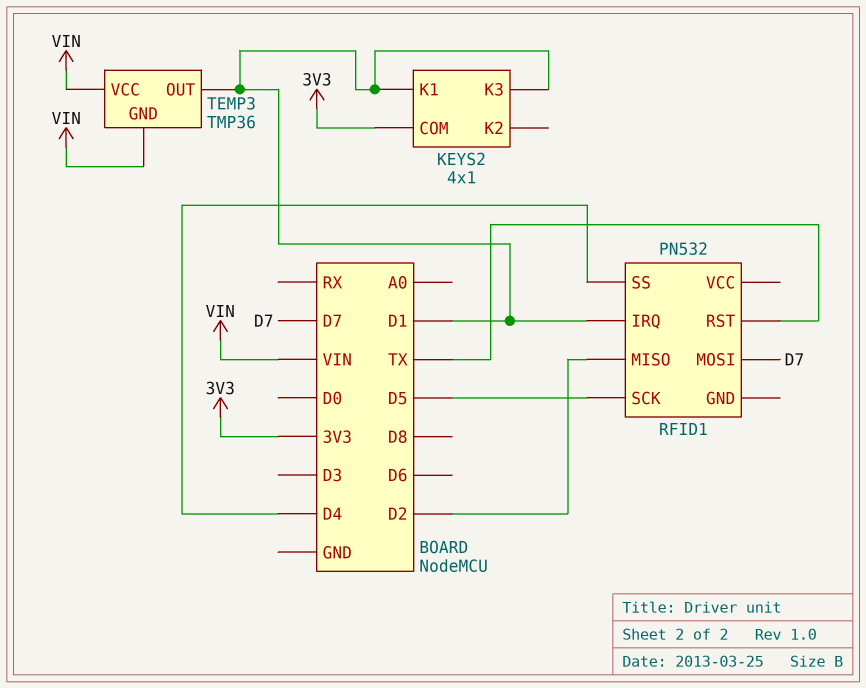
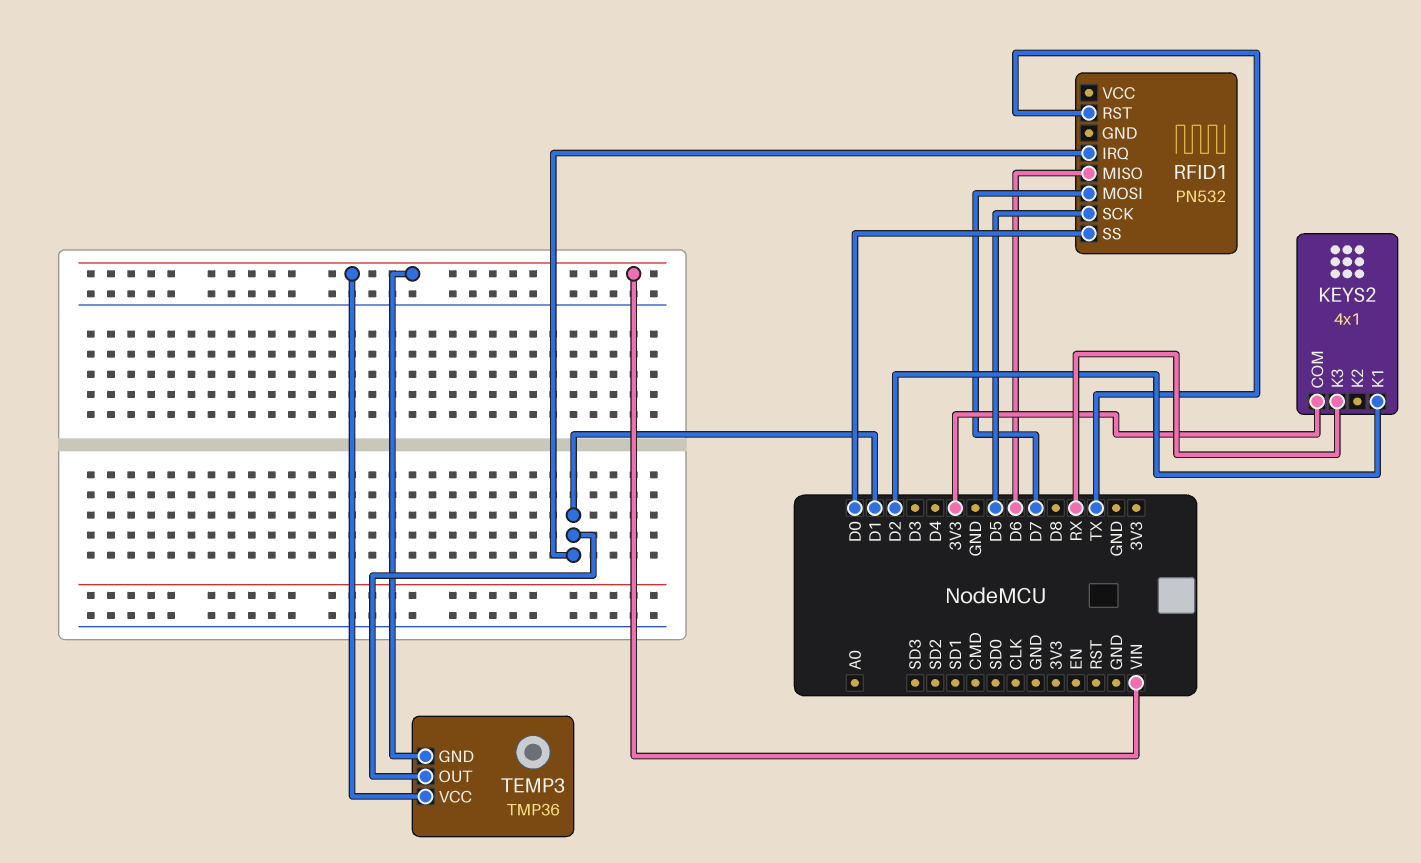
KEYS2 pin K1: D1 -> D2
KEYS2 pin K3: D1 -> RX
RFID1 pin MISO: D2 -> D6
RFID1 pin SS: D4 -> D0

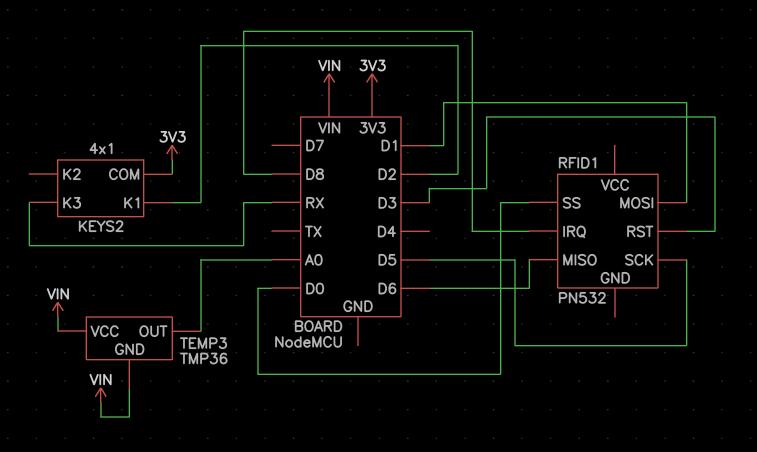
RFID1 pin IRQ: D1 -> D8
RFID1 pin MOSI: D7 -> D1
RFID1 pin RST: TX -> D3
TEMP3 pin OUT: D1 -> A0

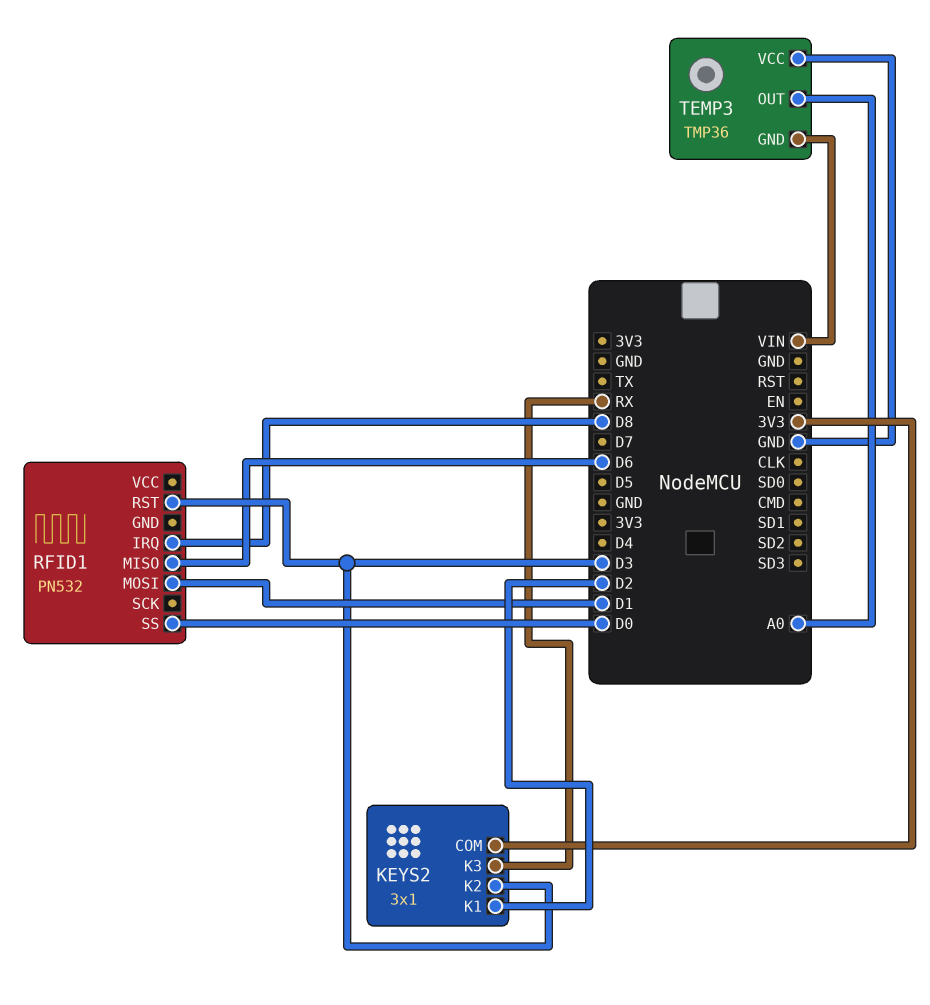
KEYS2: 4x1 -> 3x1
KEYS2 pin K2: none -> D3
RFID1 pin SCK: D5 -> none
TEMP3 pin VCC: VIN -> GND

